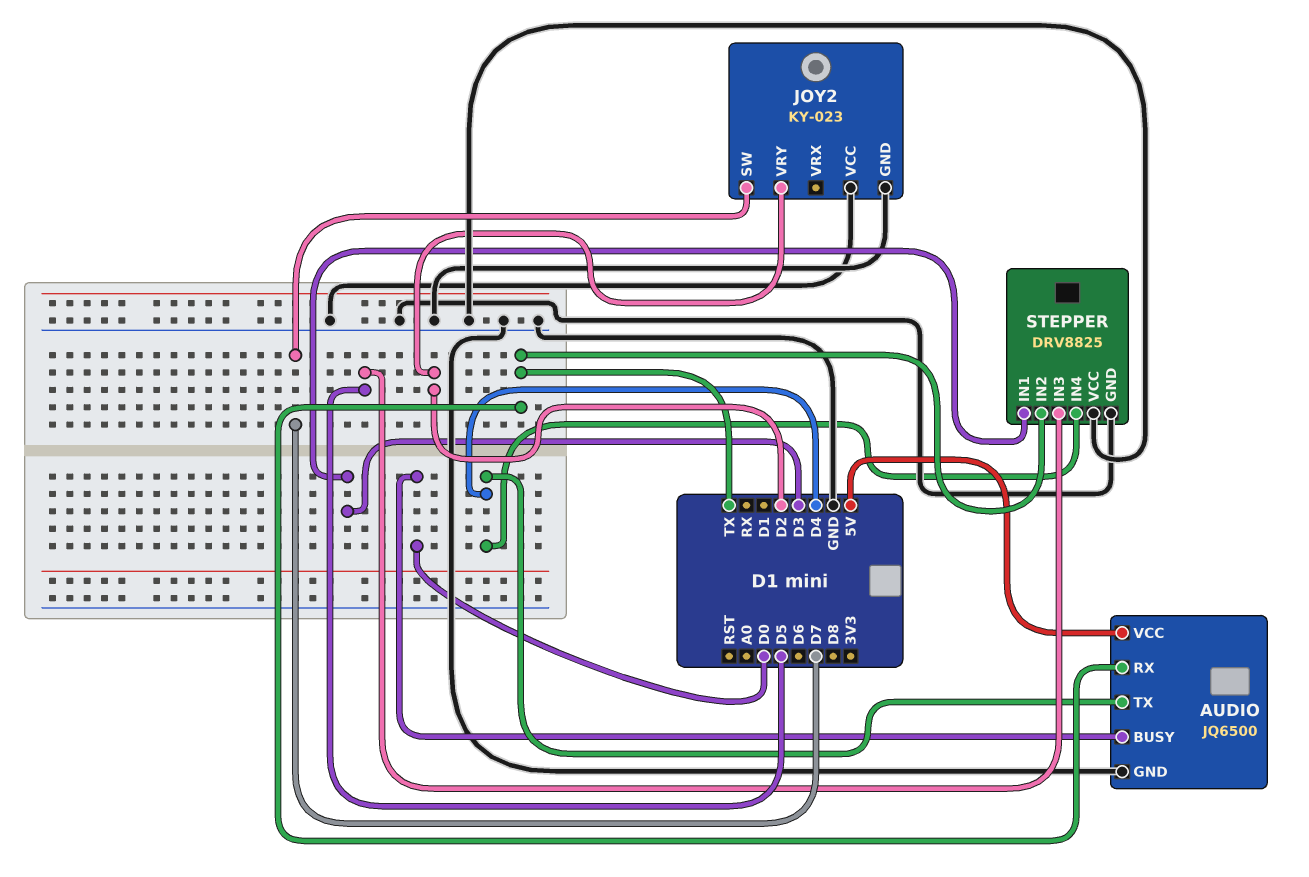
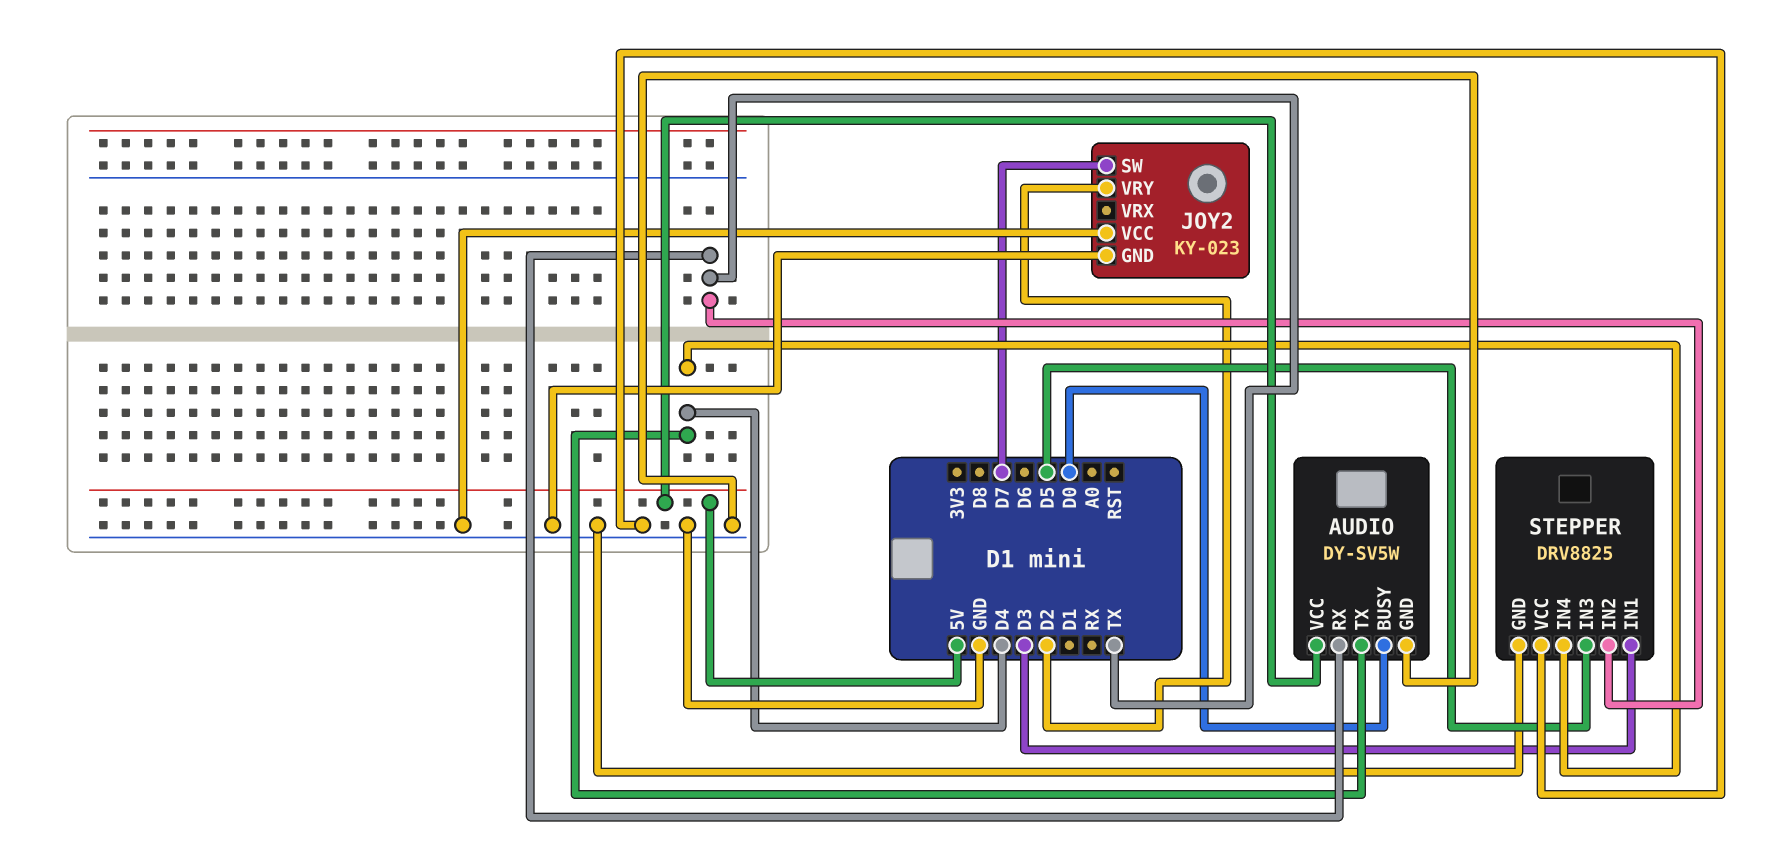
AUDIO: JQ6500 -> DY-SV5W

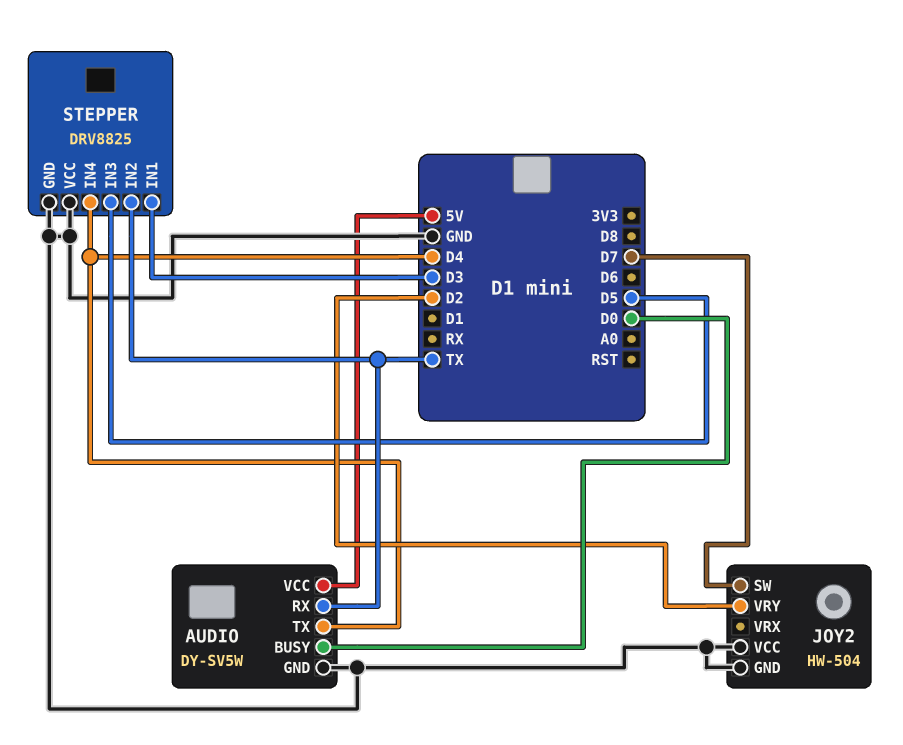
JOY2: KY-023 -> HW-504

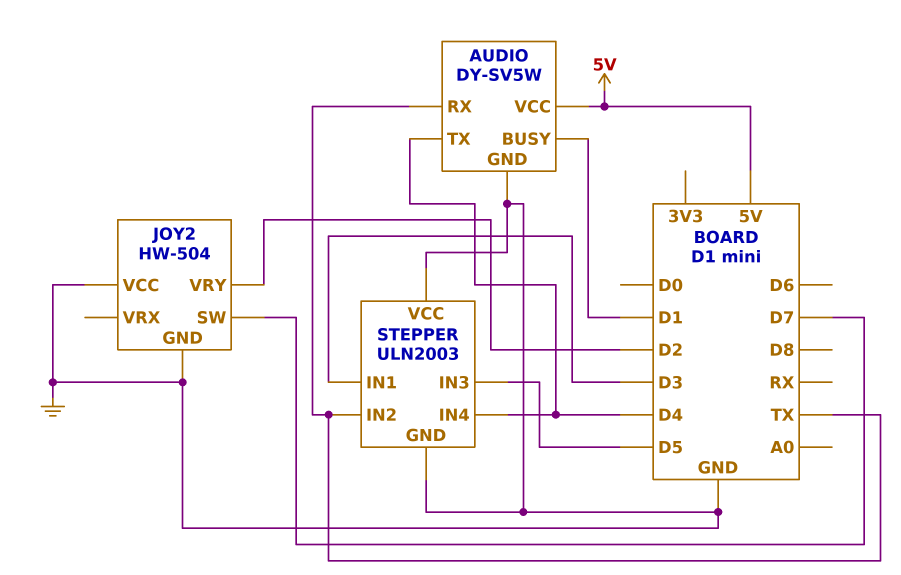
AUDIO pin BUSY: D0 -> D1
STEPPER: DRV8825 -> ULN2003

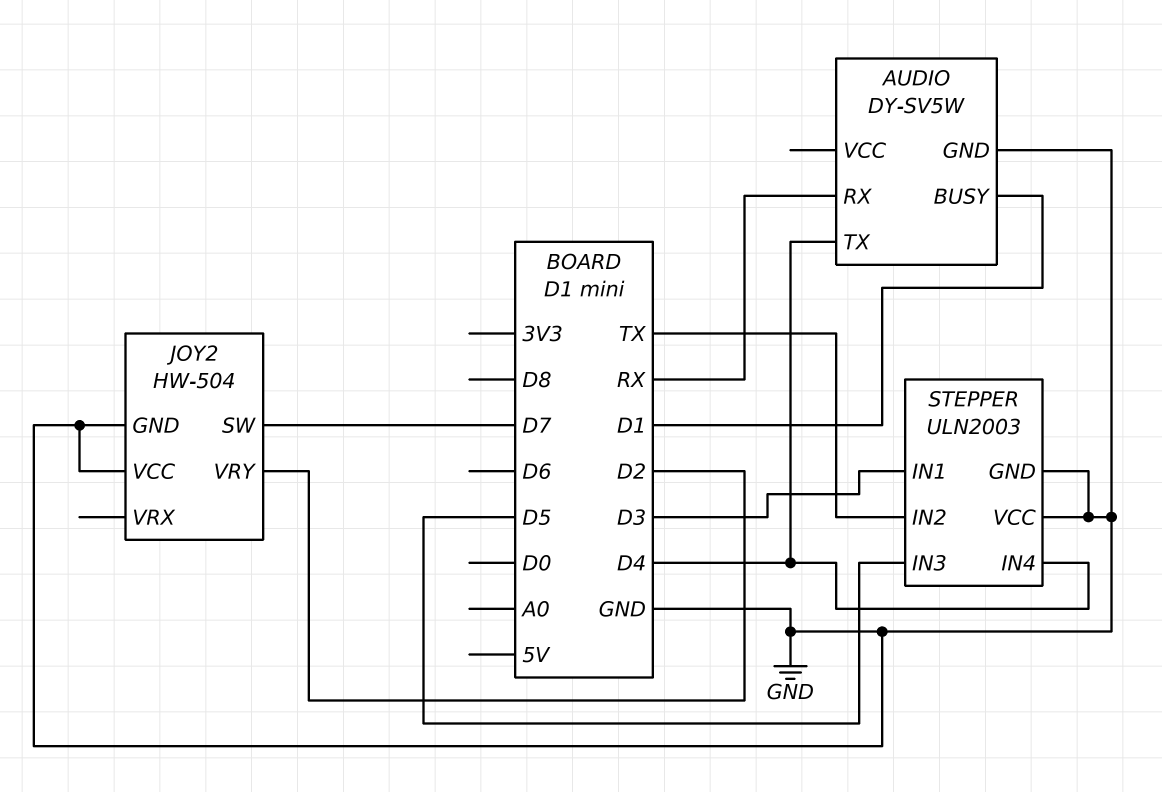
AUDIO pin RX: TX -> RX
AUDIO pin VCC: 5V -> none

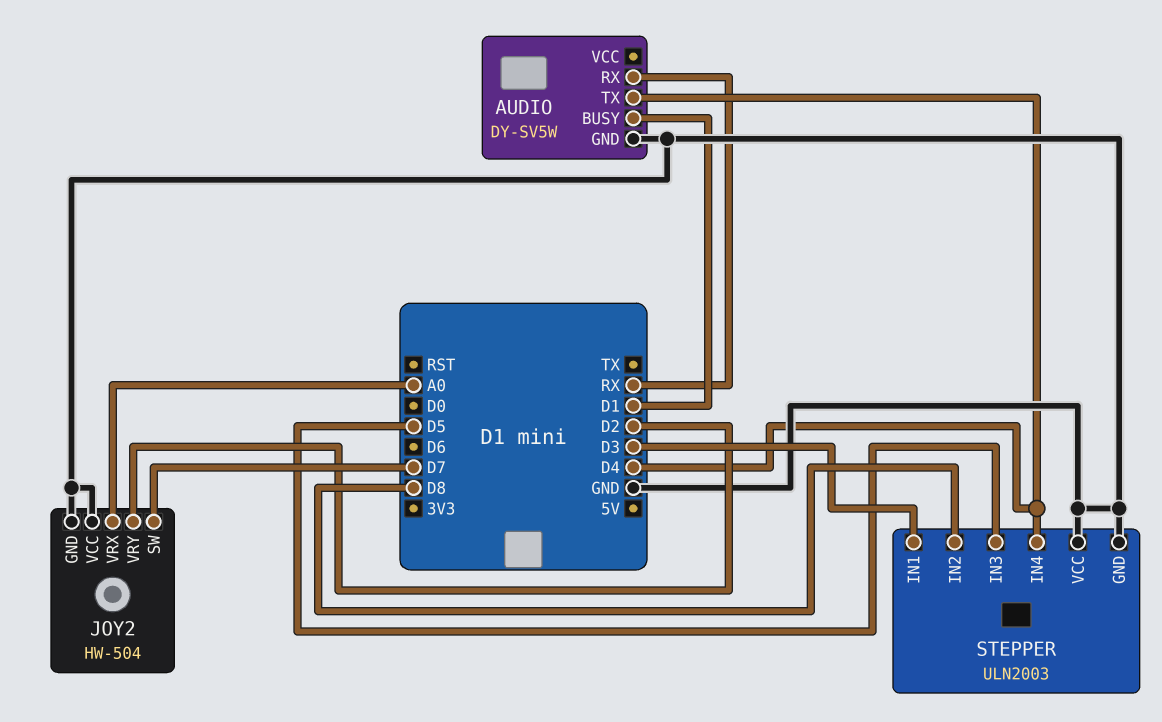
JOY2 pin VRX: none -> A0
STEPPER pin IN2: TX -> D8

